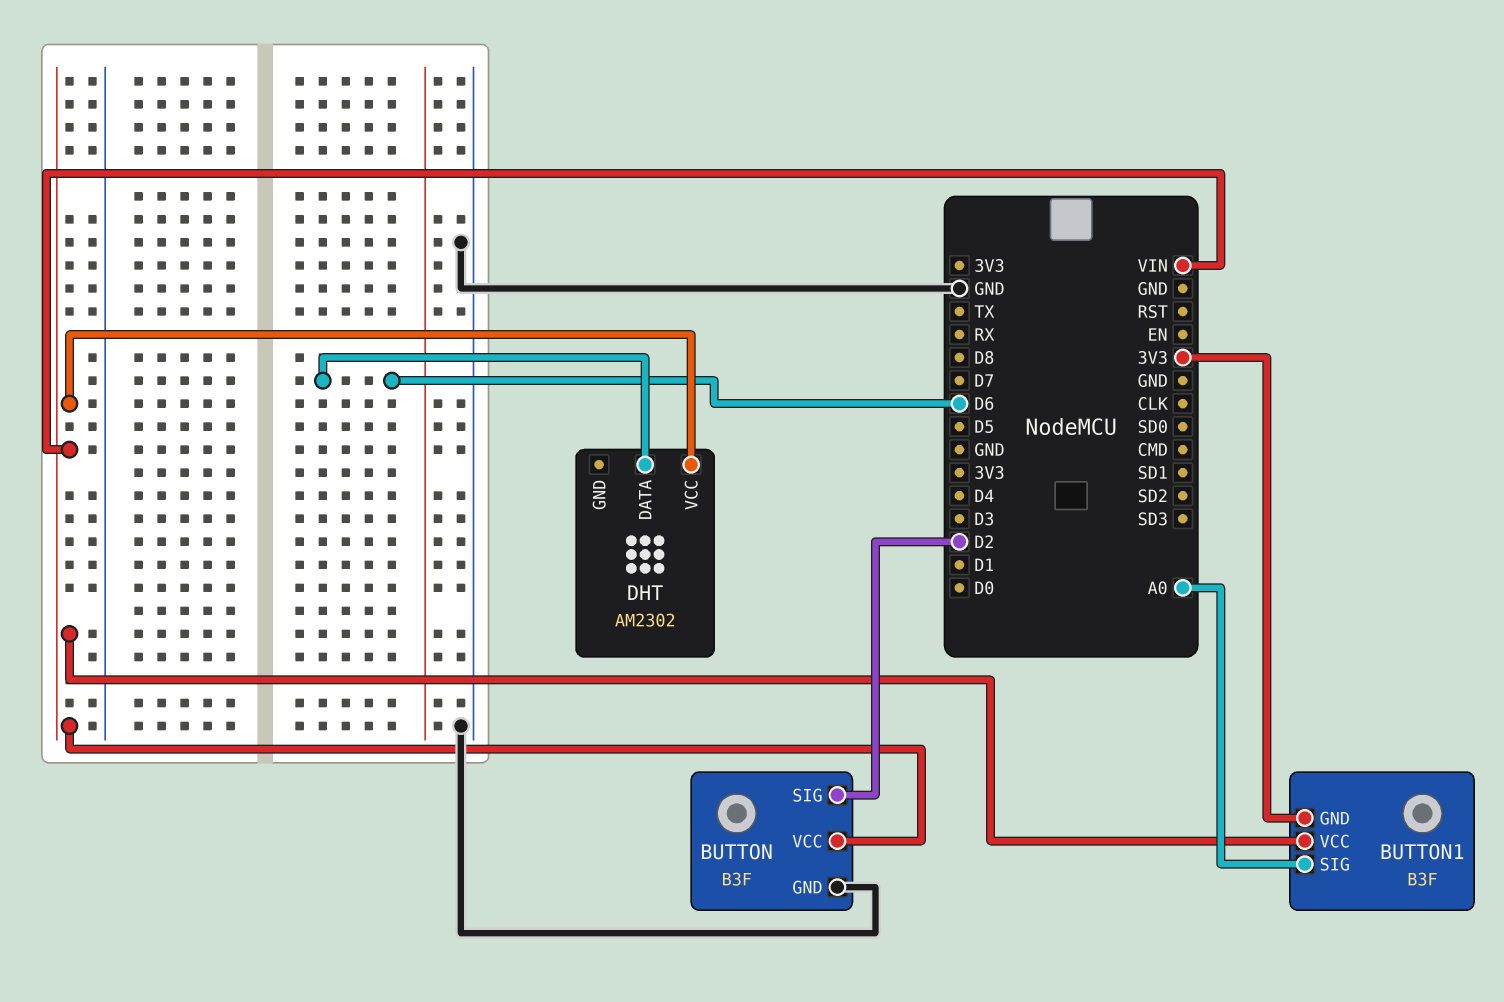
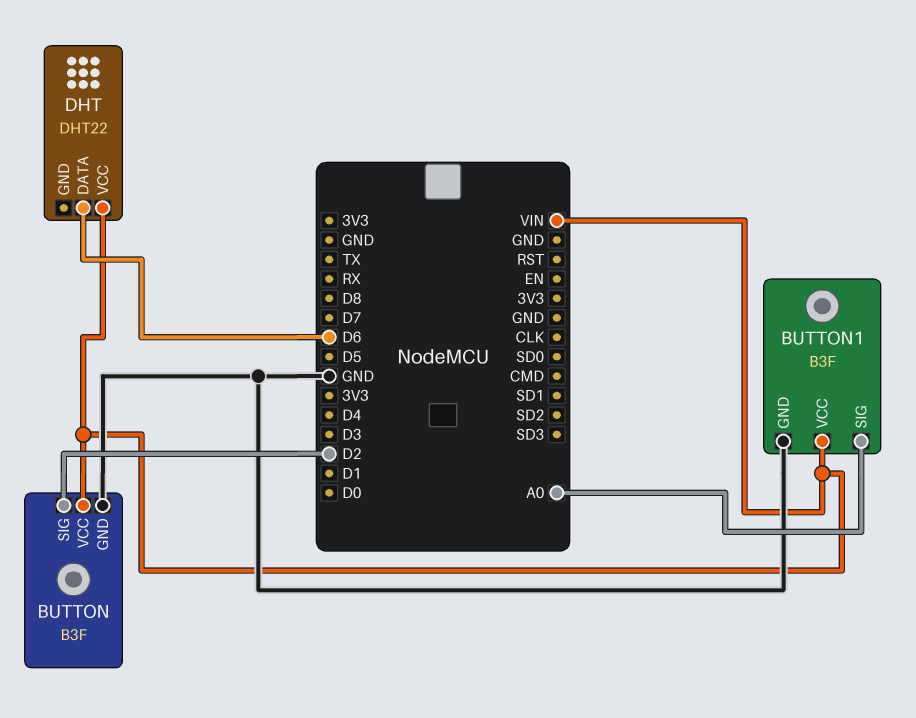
BUTTON1 pin GND: 3V3 -> GND
DHT: AM2302 -> DHT22

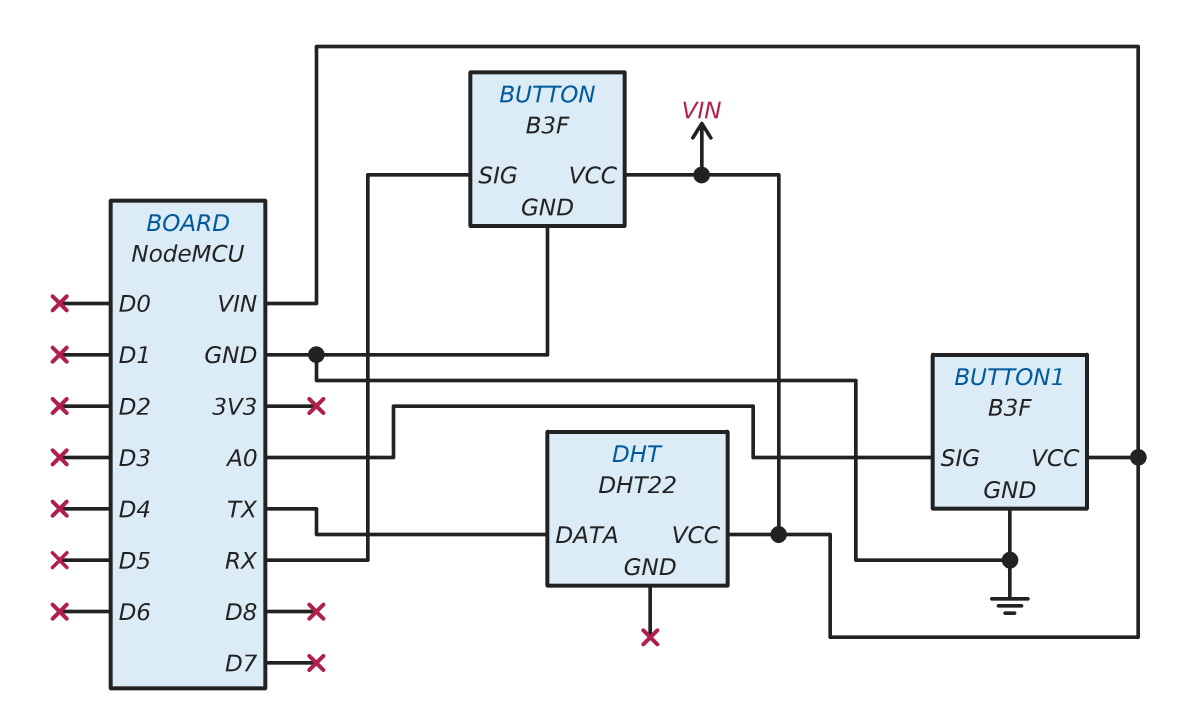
BUTTON pin SIG: D2 -> RX
DHT pin DATA: D6 -> TX

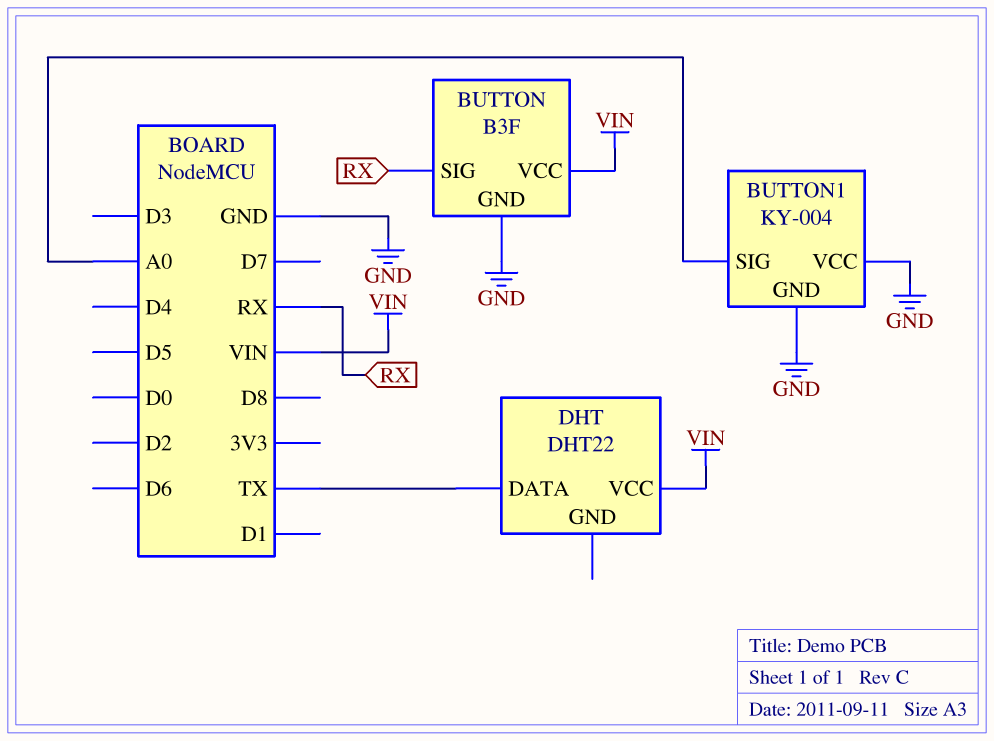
BUTTON1: B3F -> KY-004
BUTTON1 pin VCC: VIN -> GND

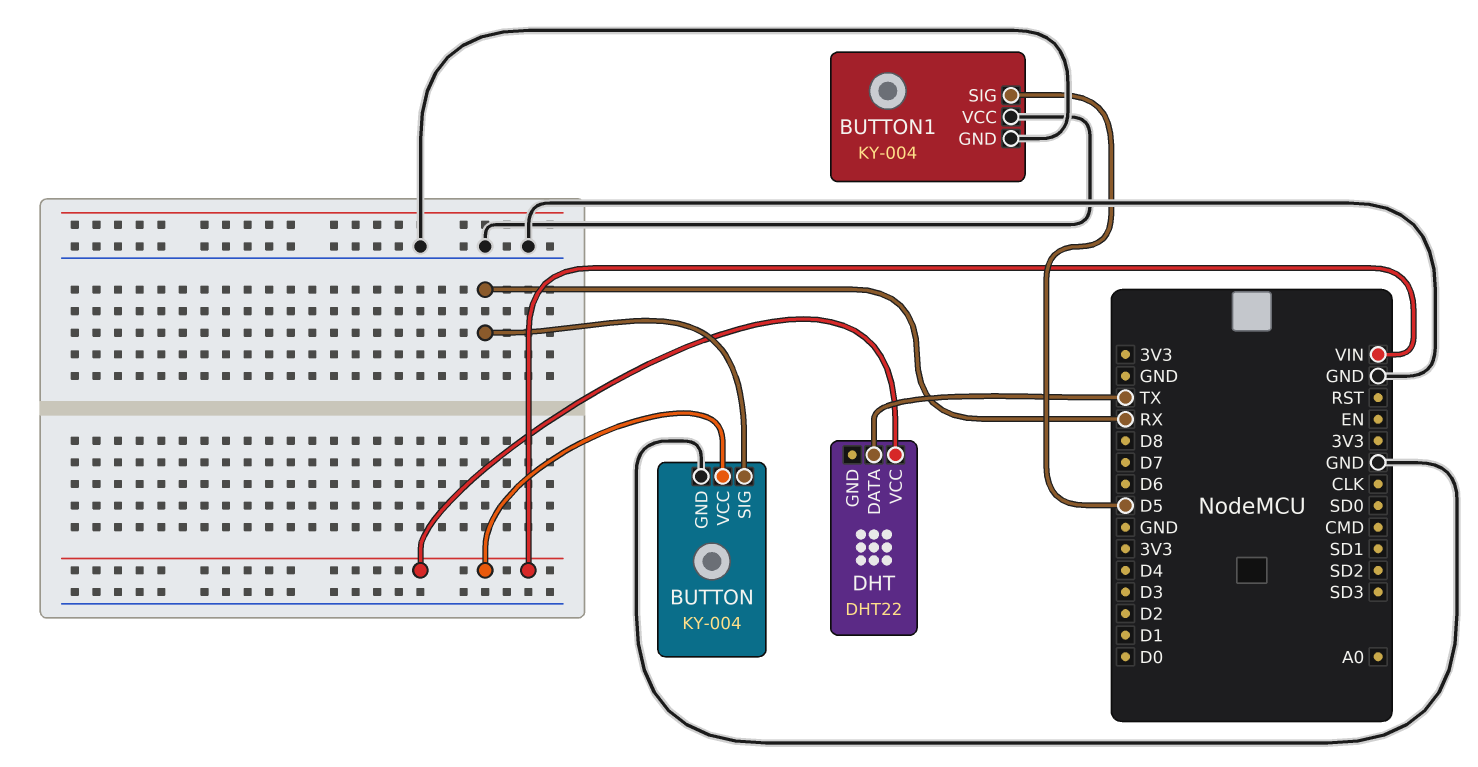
BUTTON: B3F -> KY-004
BUTTON1 pin SIG: A0 -> D5

